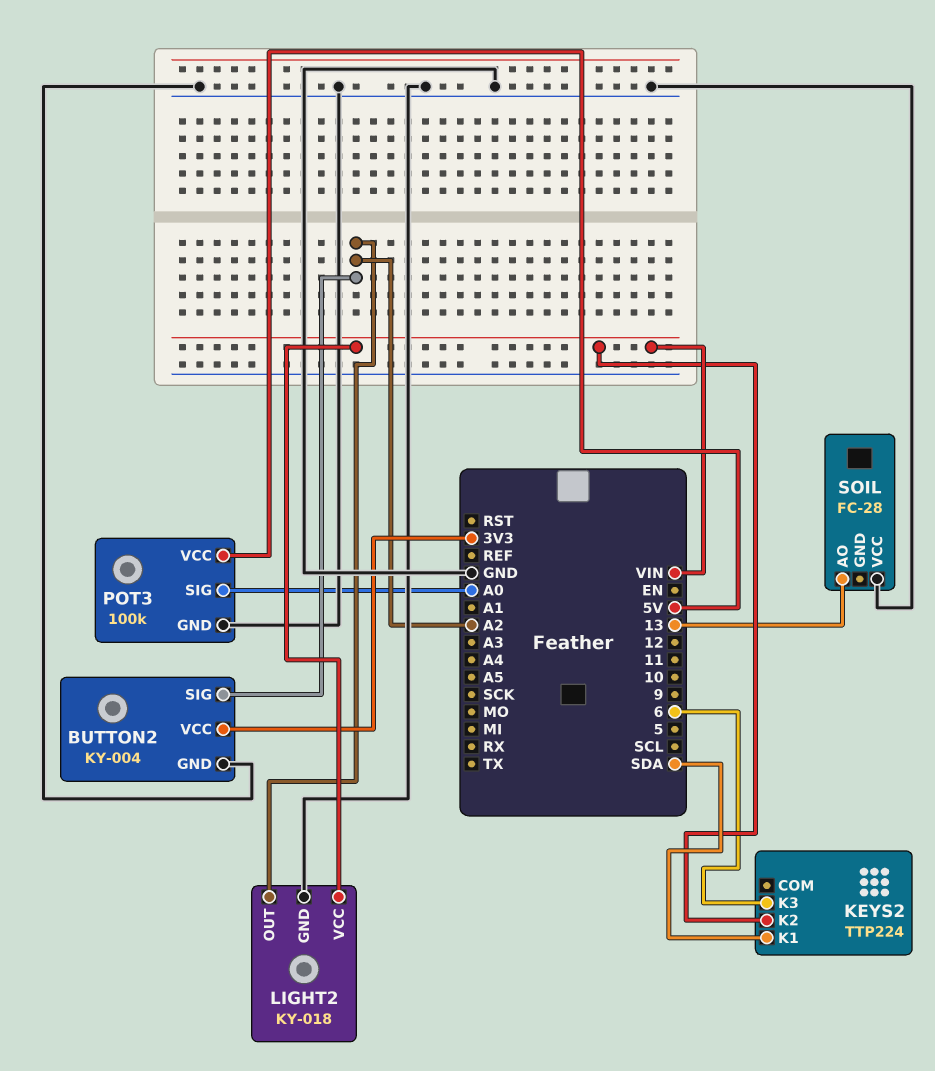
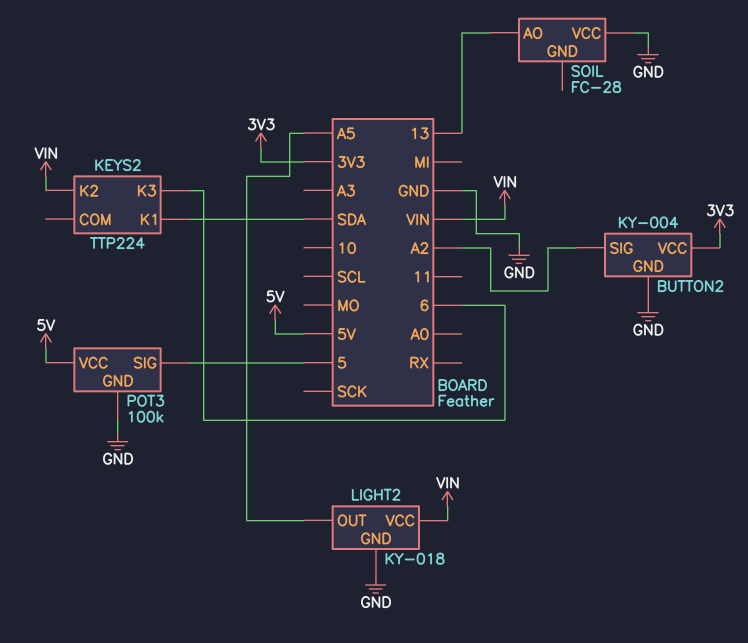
LIGHT2 pin OUT: A2 -> A5
POT3 pin SIG: A0 -> 5

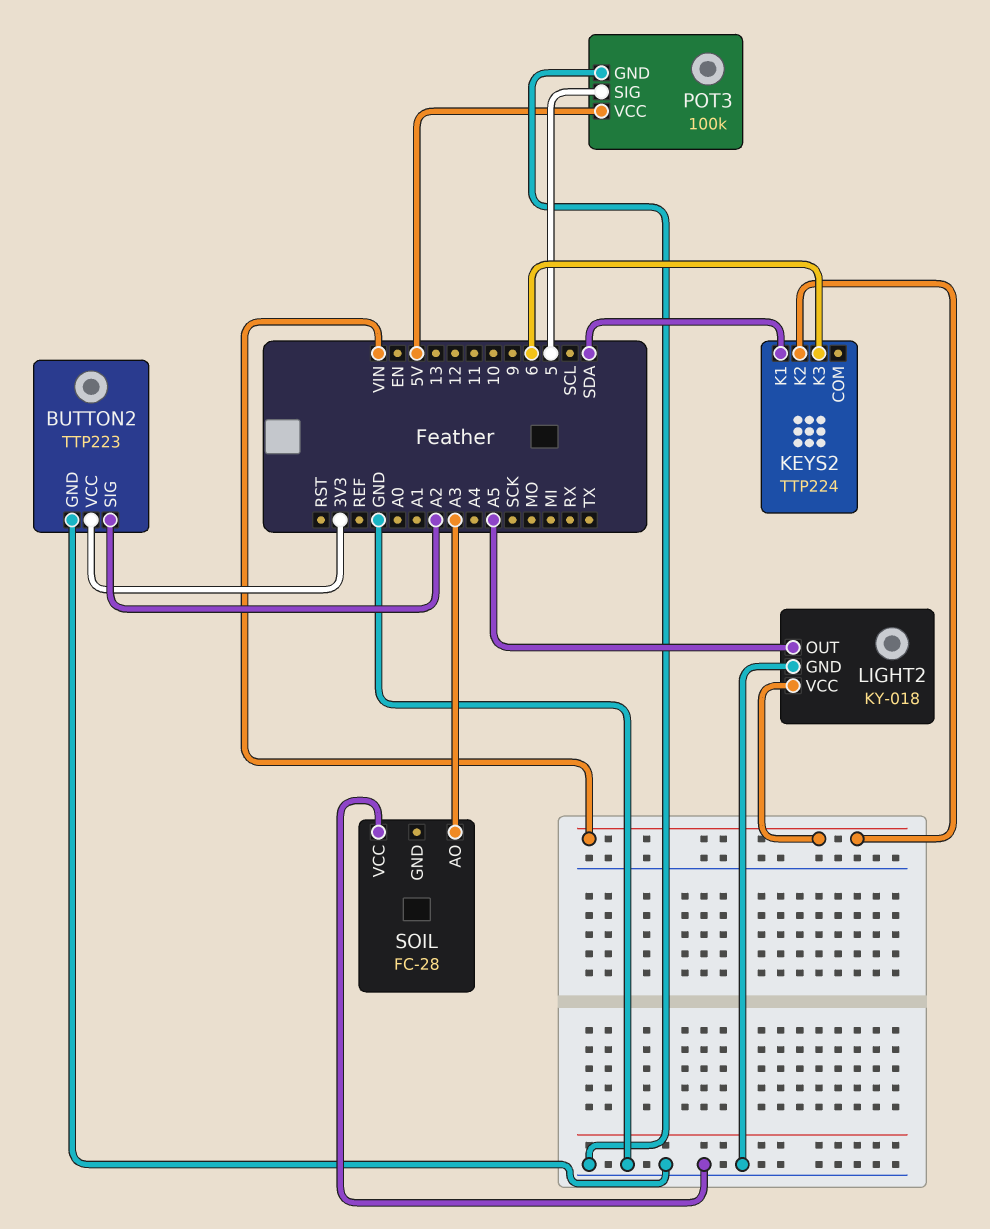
BUTTON2: KY-004 -> TTP223
SOIL pin AO: 13 -> A3

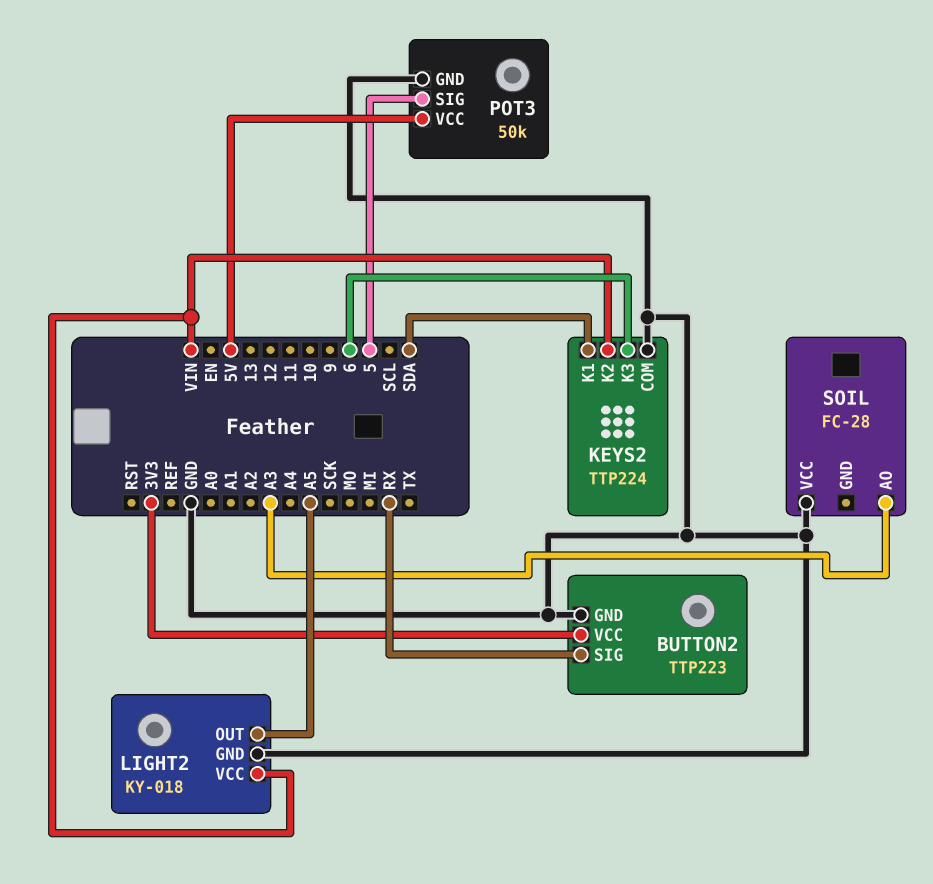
BUTTON2 pin SIG: A2 -> RX
KEYS2 pin COM: none -> GND
POT3: 100k -> 50k

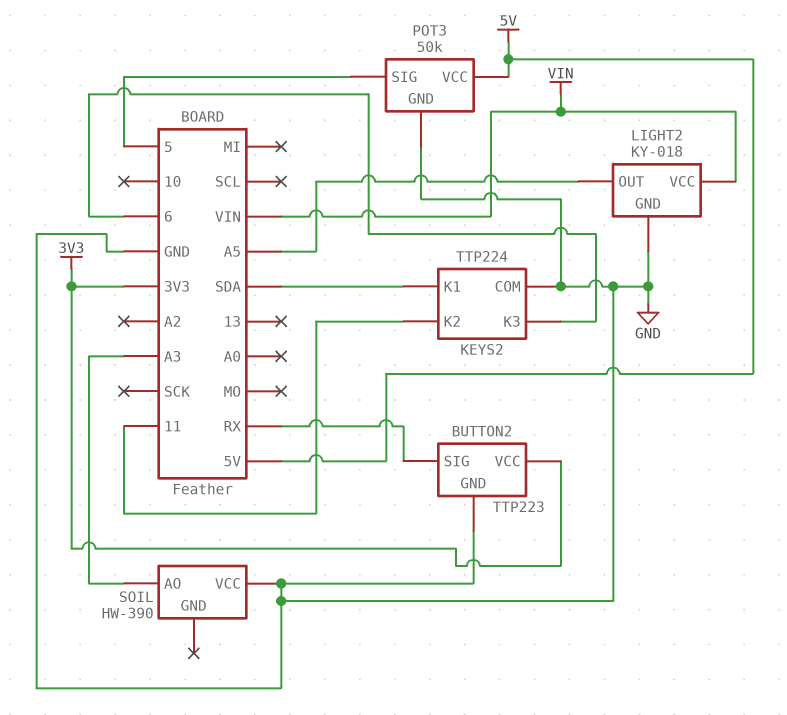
KEYS2 pin K2: VIN -> 11
SOIL: FC-28 -> HW-390

